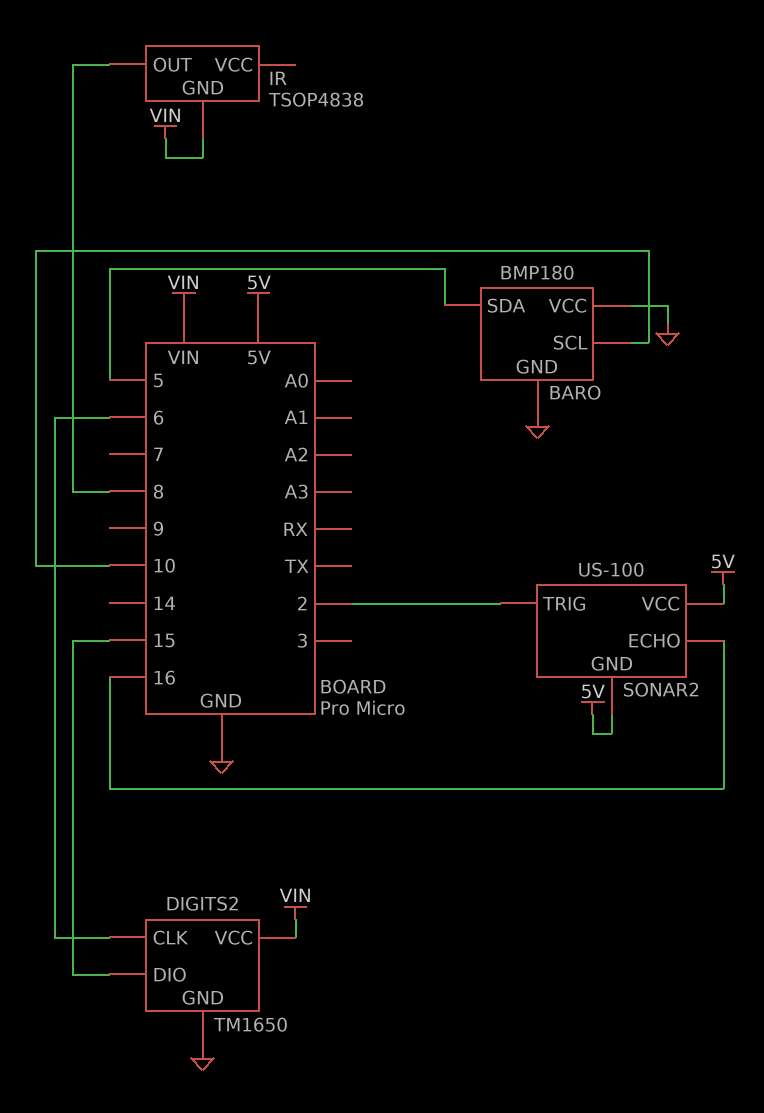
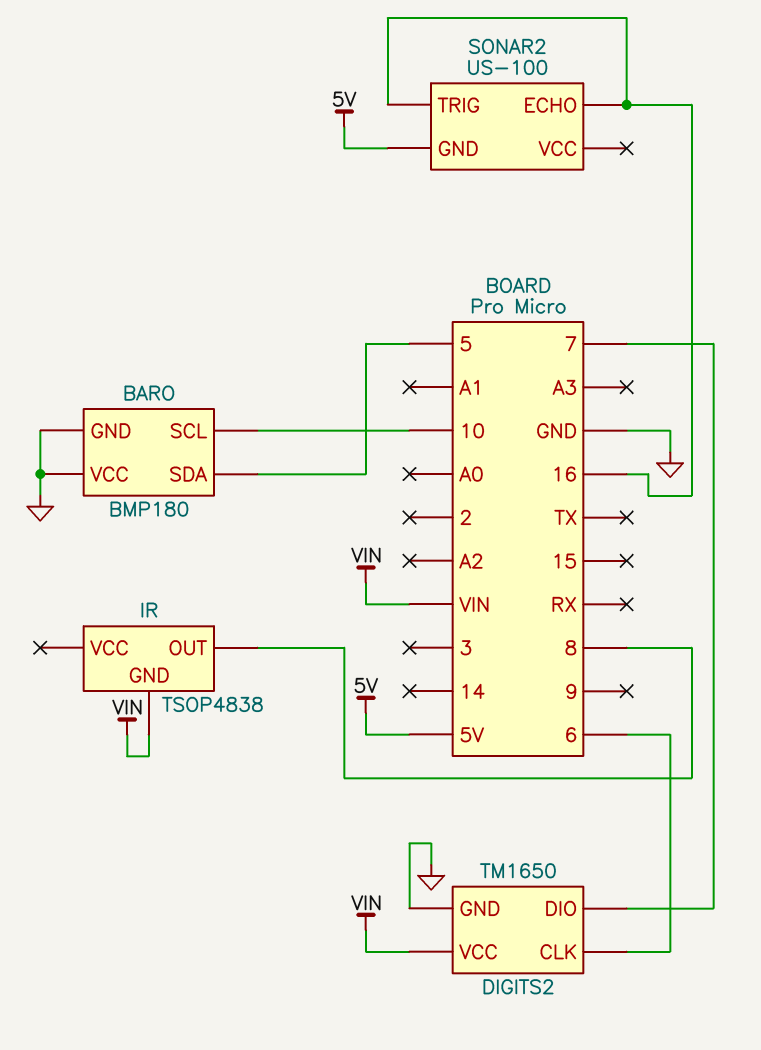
DIGITS2 pin DIO: 15 -> 7
SONAR2 pin TRIG: 2 -> 16
SONAR2 pin VCC: 5V -> none

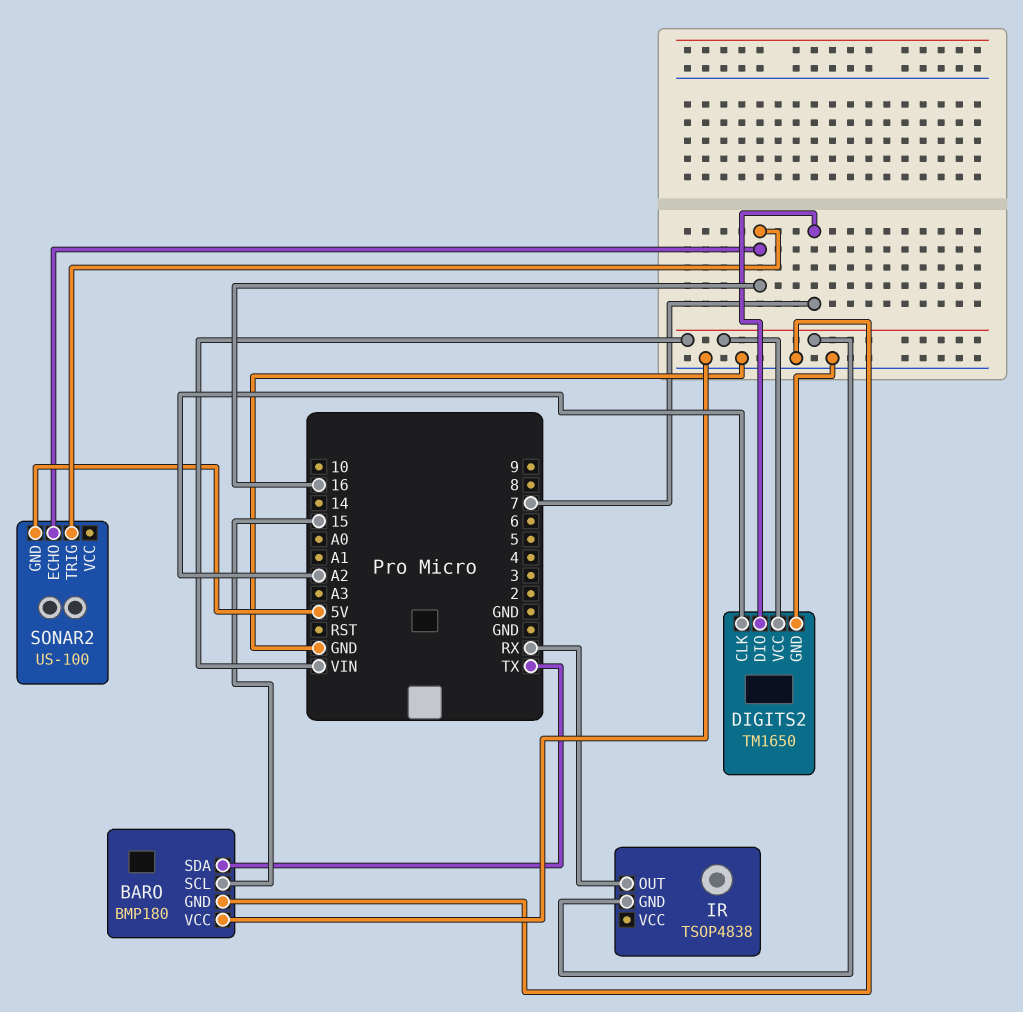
BARO pin SCL: 10 -> 15
BARO pin SDA: 5 -> TX
DIGITS2 pin CLK: 6 -> A2
IR pin OUT: 8 -> RX

